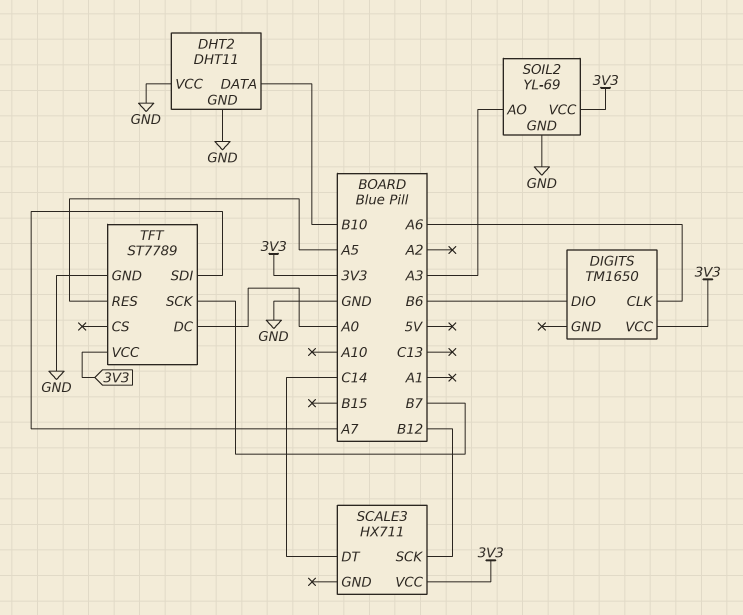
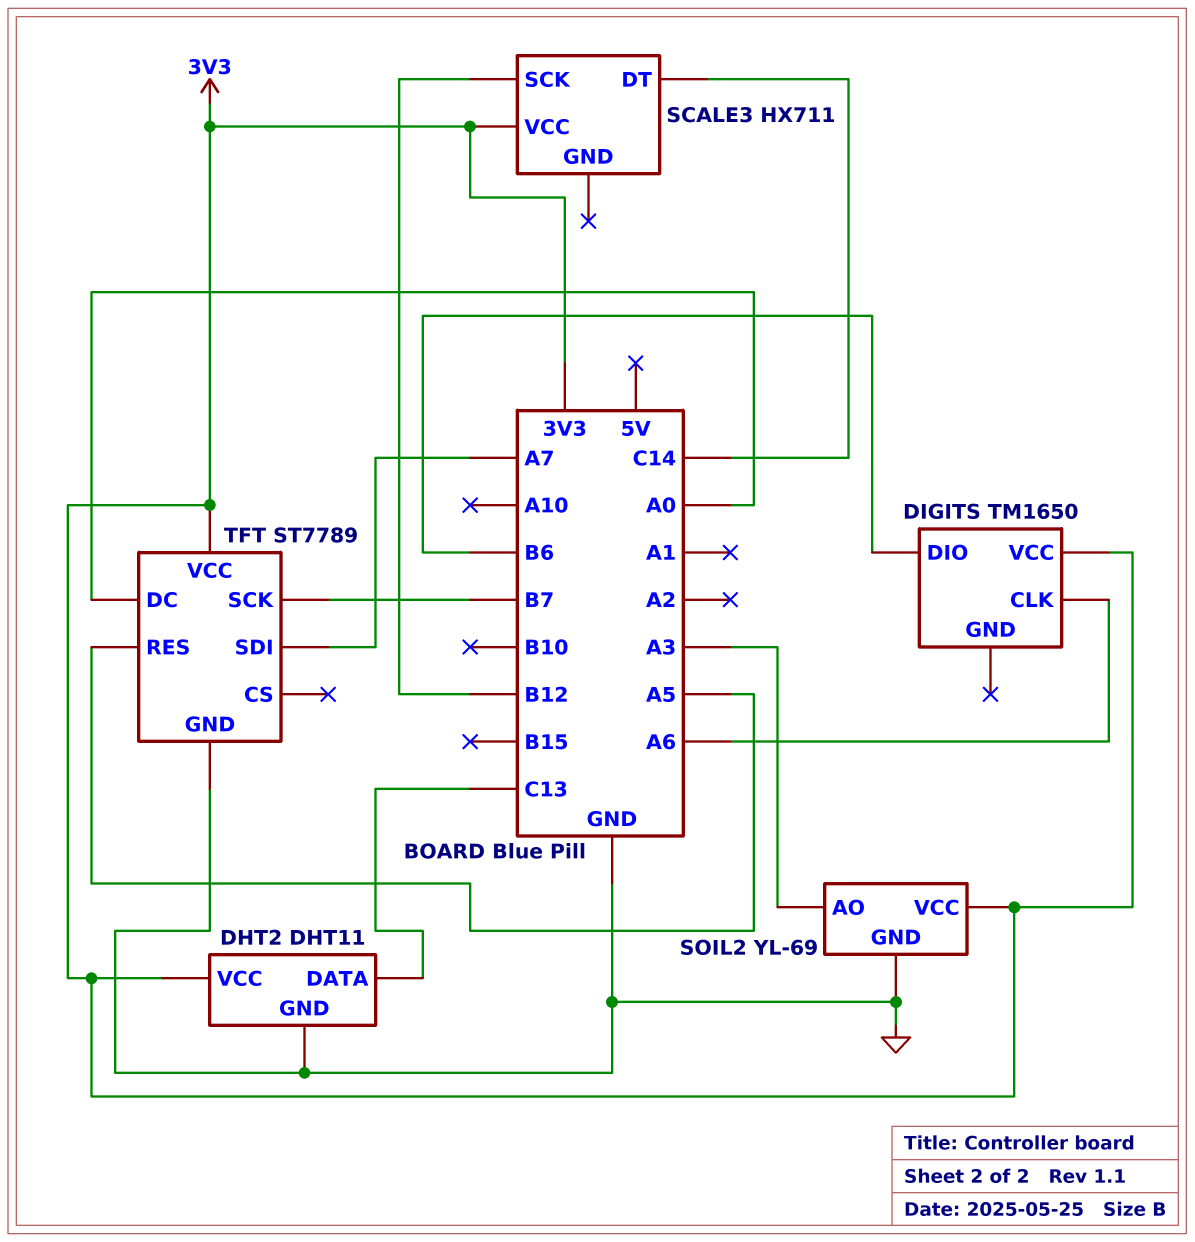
DHT2 pin DATA: B10 -> C13
DHT2 pin VCC: GND -> 3V3

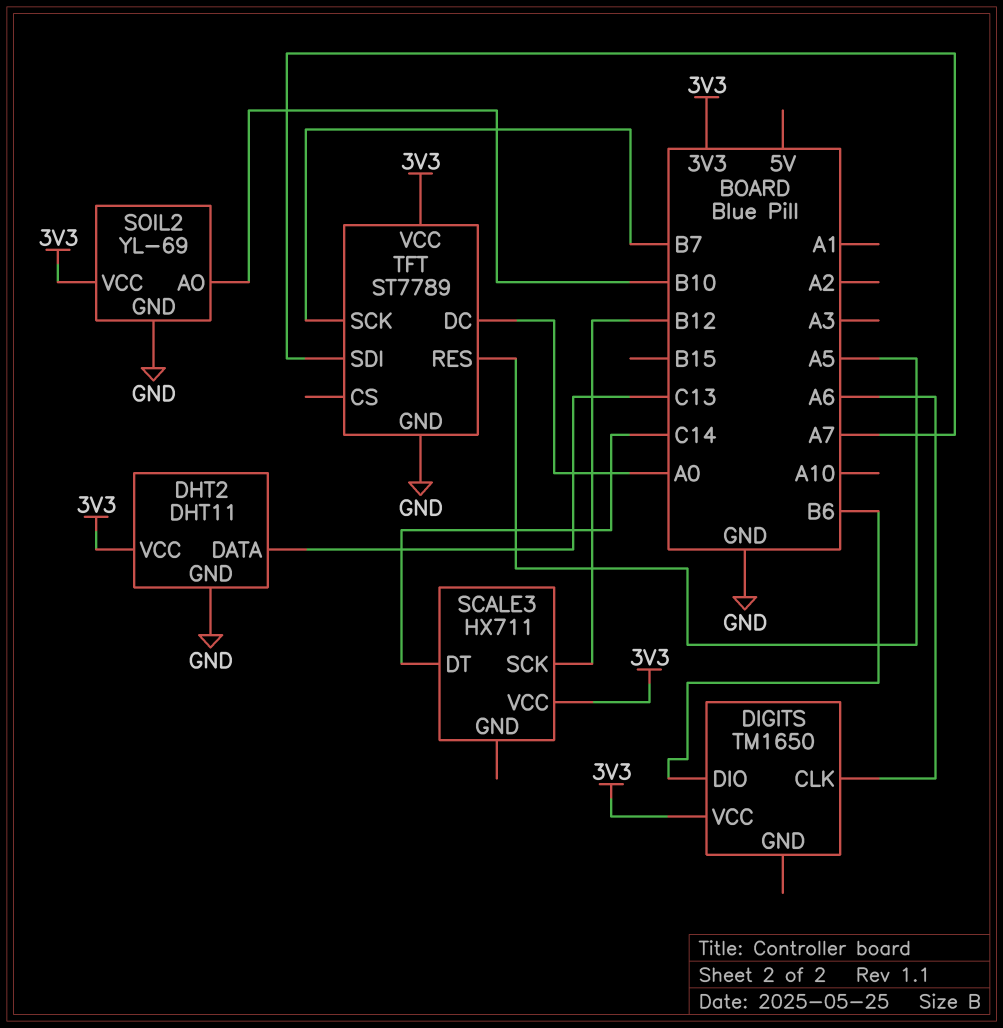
SOIL2 pin AO: A3 -> B10

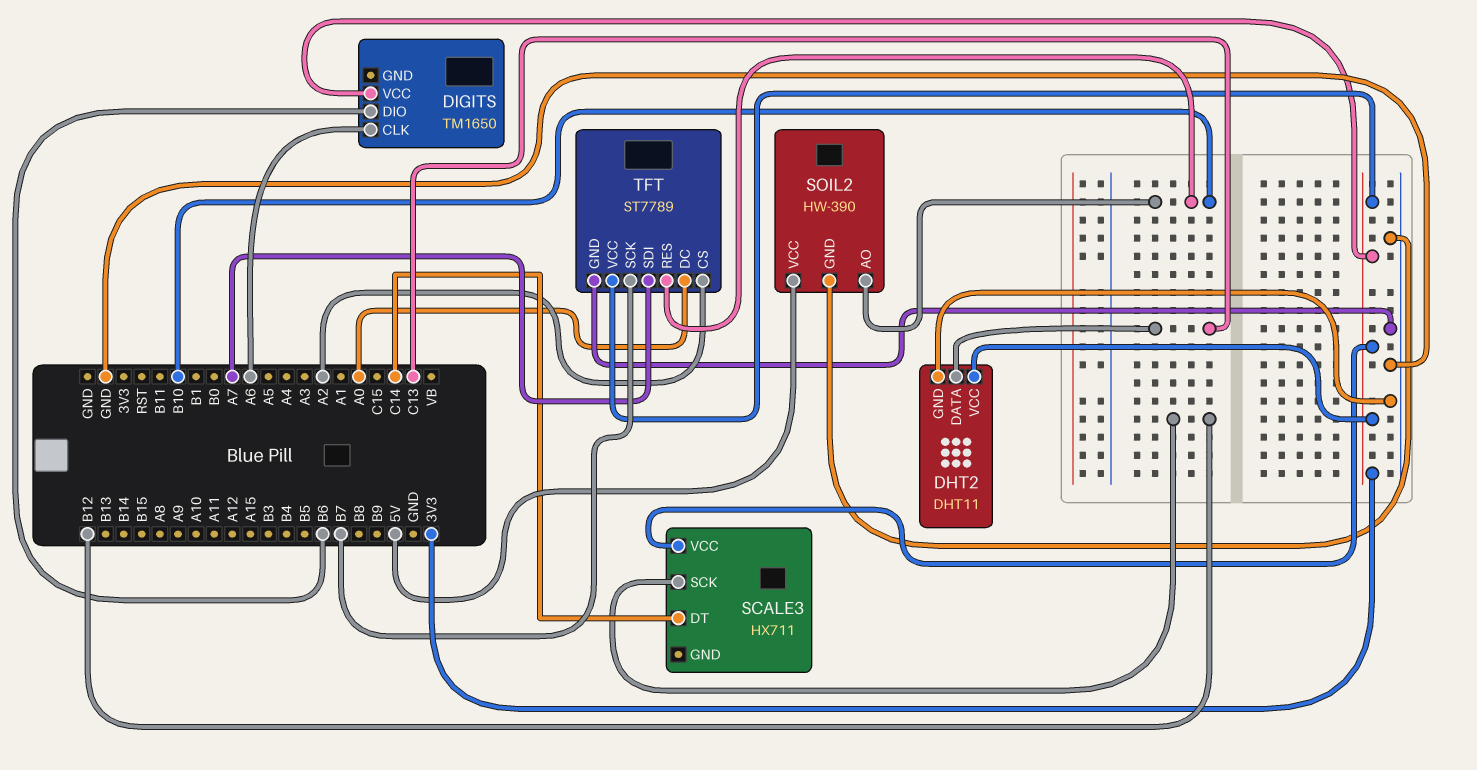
SOIL2: YL-69 -> HW-390
SOIL2 pin VCC: 3V3 -> 5V
TFT pin CS: none -> A2
TFT pin RES: A5 -> B10

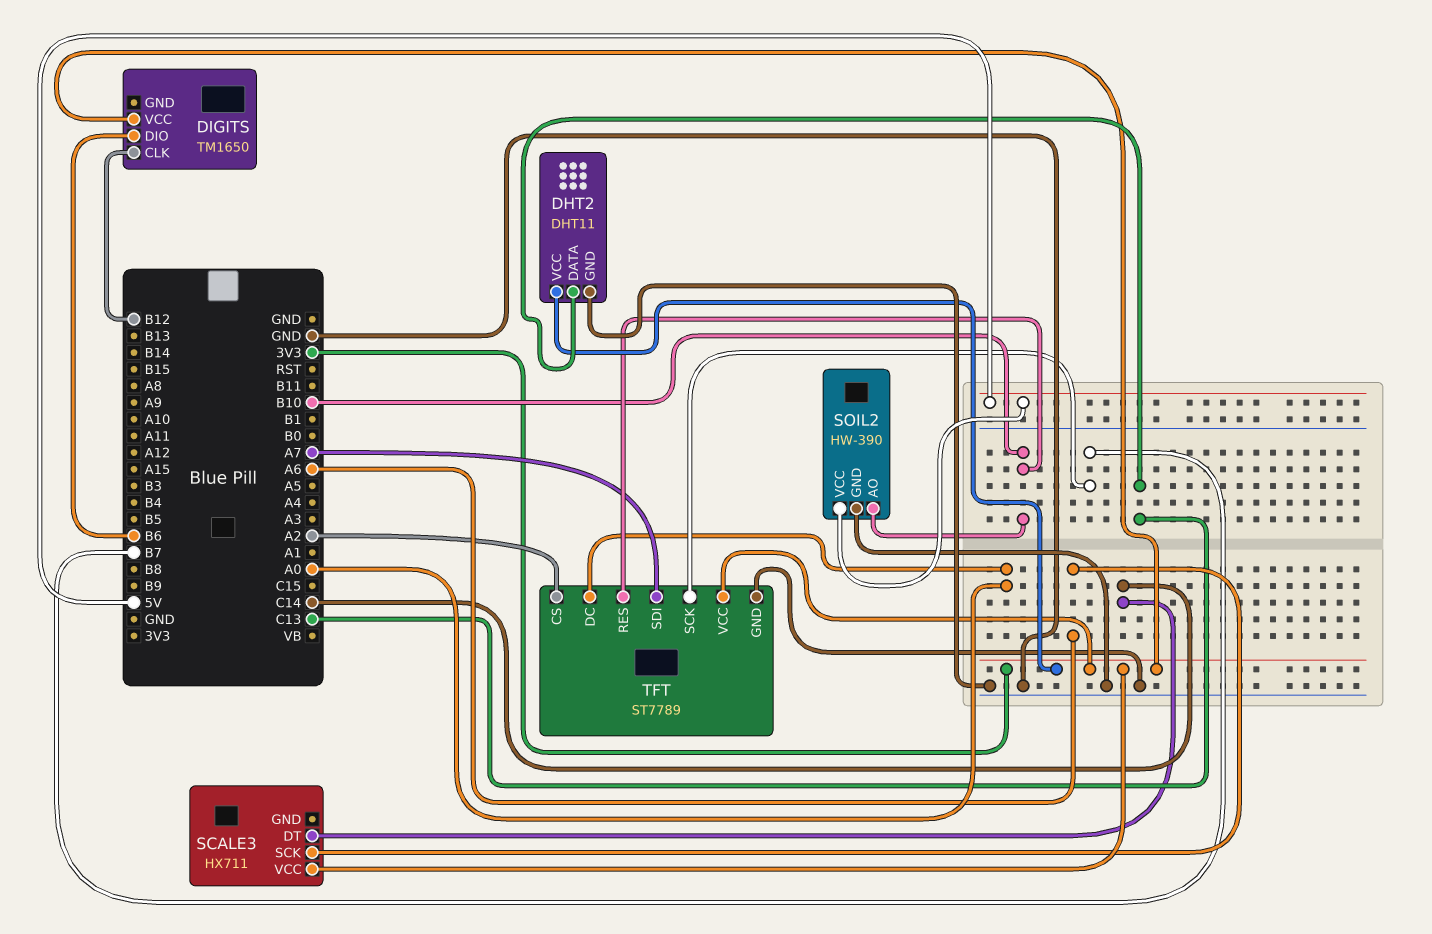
DIGITS pin CLK: A6 -> B12
SCALE3 pin SCK: B12 -> A6

